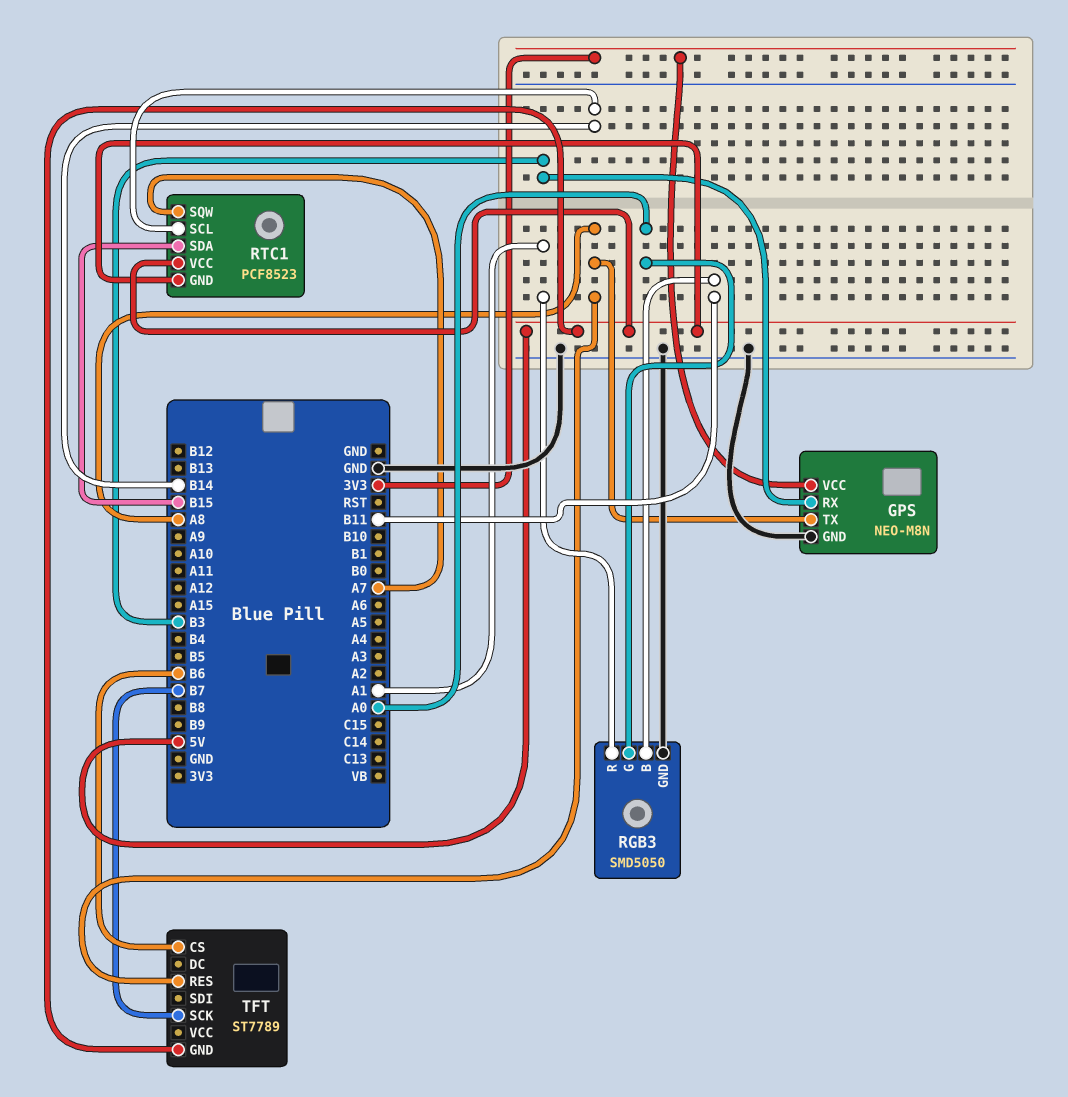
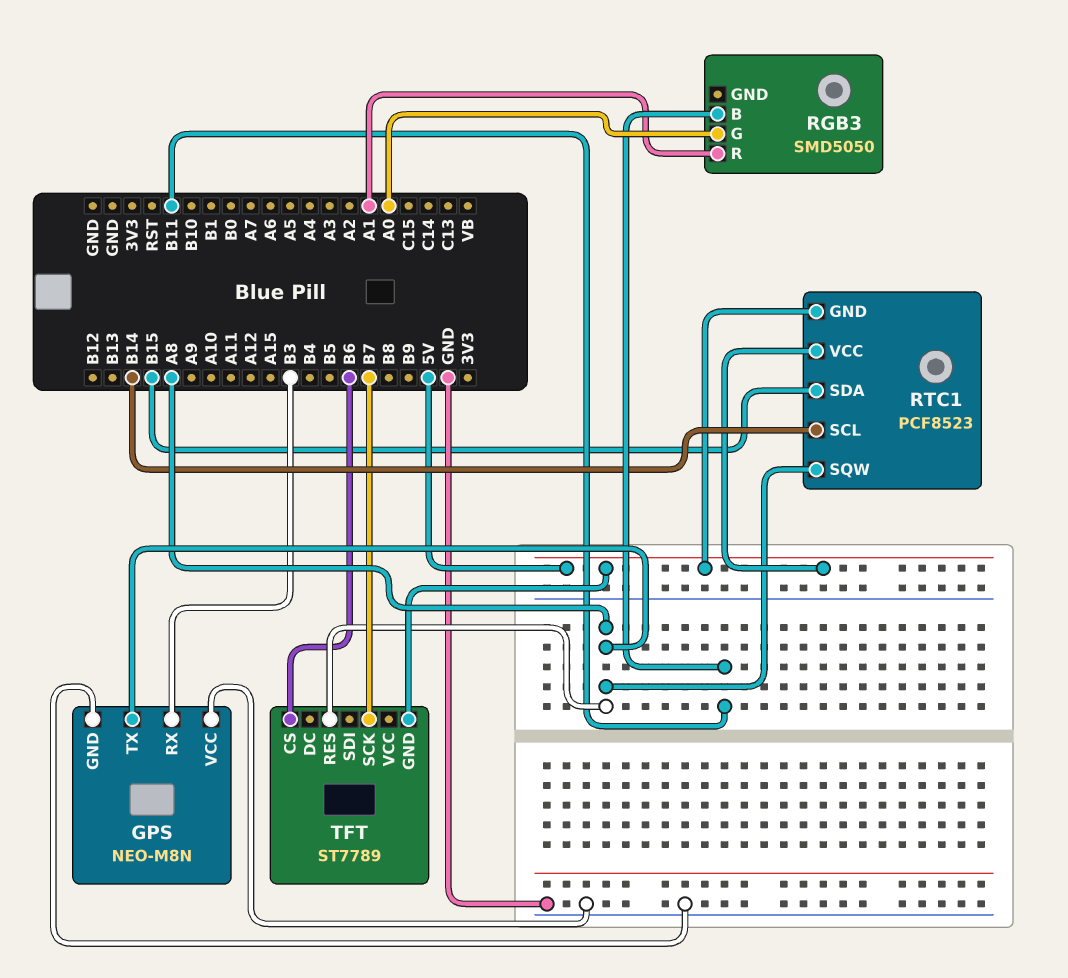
GPS pin VCC: 3V3 -> GND
RGB3 pin GND: GND -> none
RTC1 pin SQW: A7 -> A8

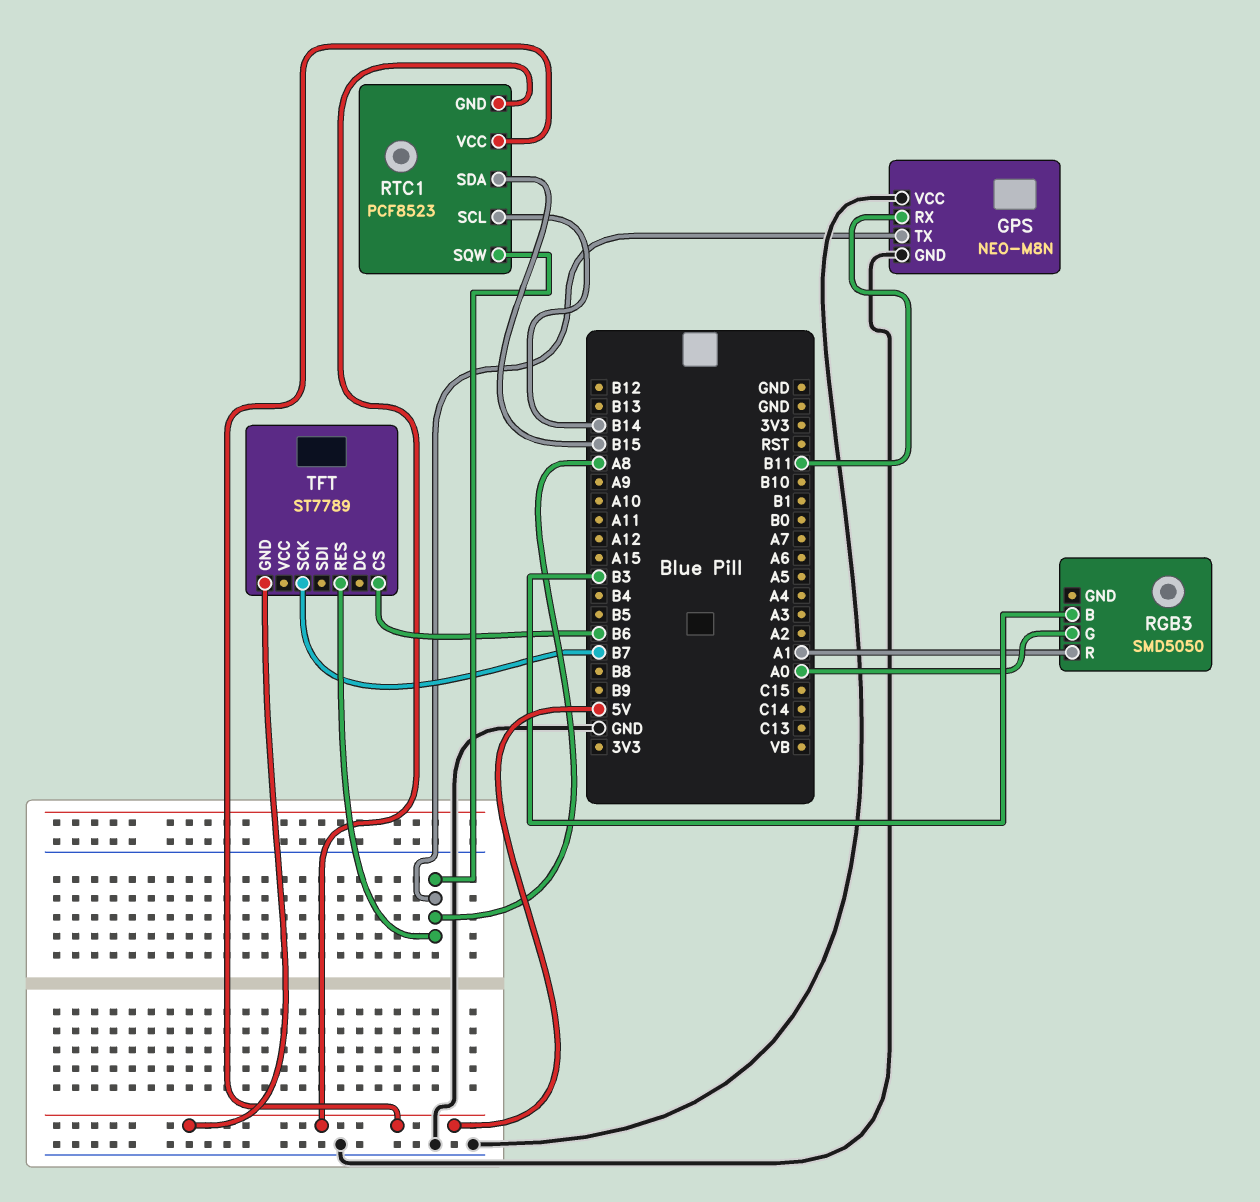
GPS pin RX: B3 -> B11
RGB3 pin B: B11 -> B3

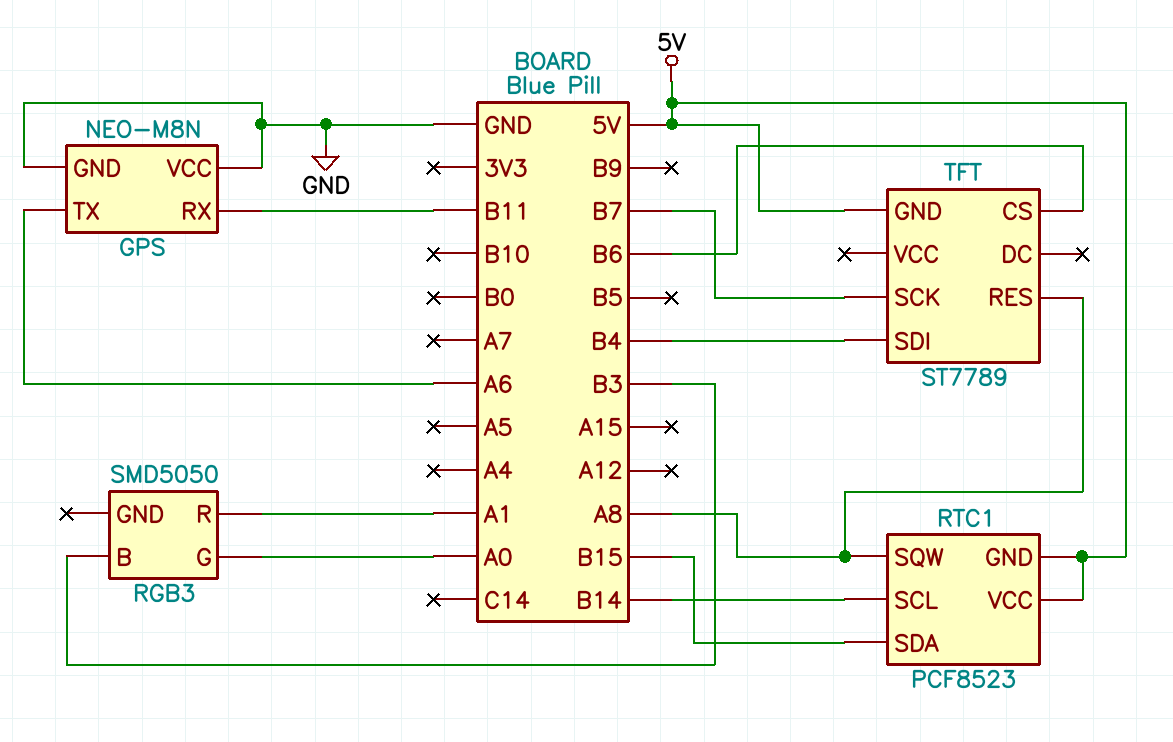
GPS pin TX: A8 -> A6
TFT pin SDI: none -> B4

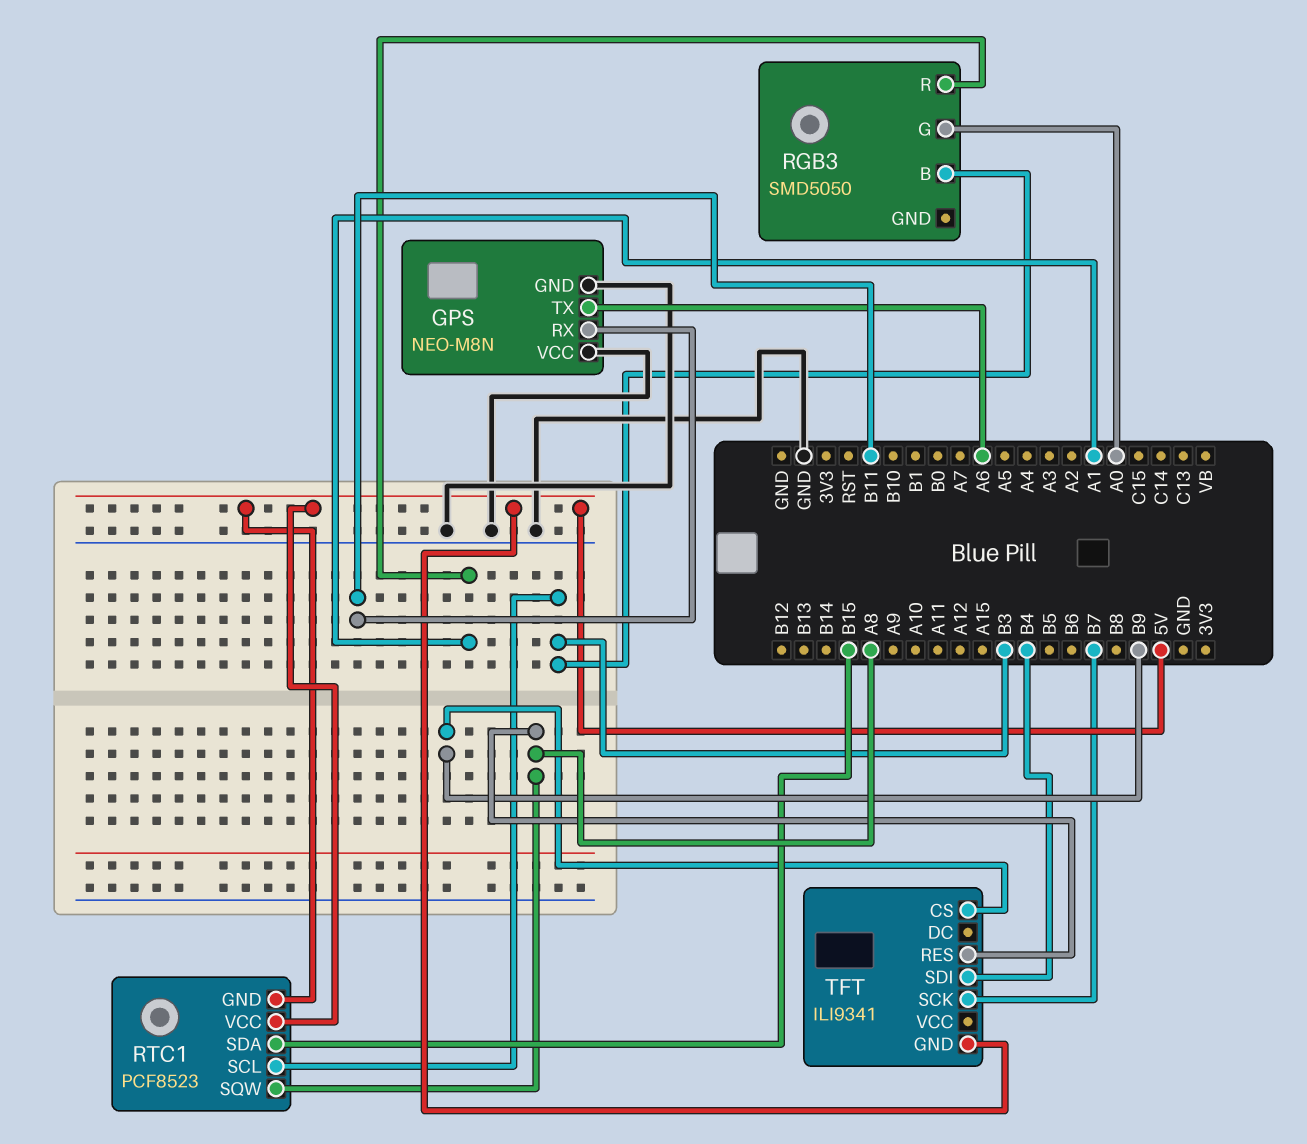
RTC1 pin SCL: B14 -> B3
TFT: ST7789 -> ILI9341
TFT pin CS: B6 -> B9

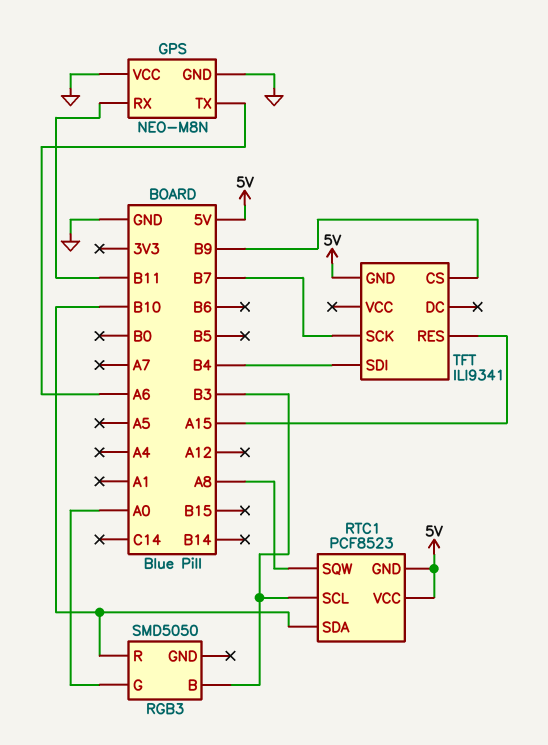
RGB3 pin R: A1 -> B10
RTC1 pin SDA: B15 -> B10
TFT pin RES: A8 -> A15

